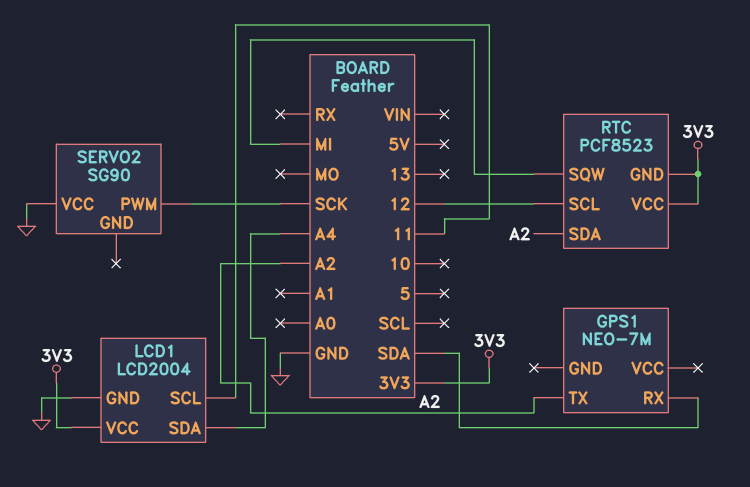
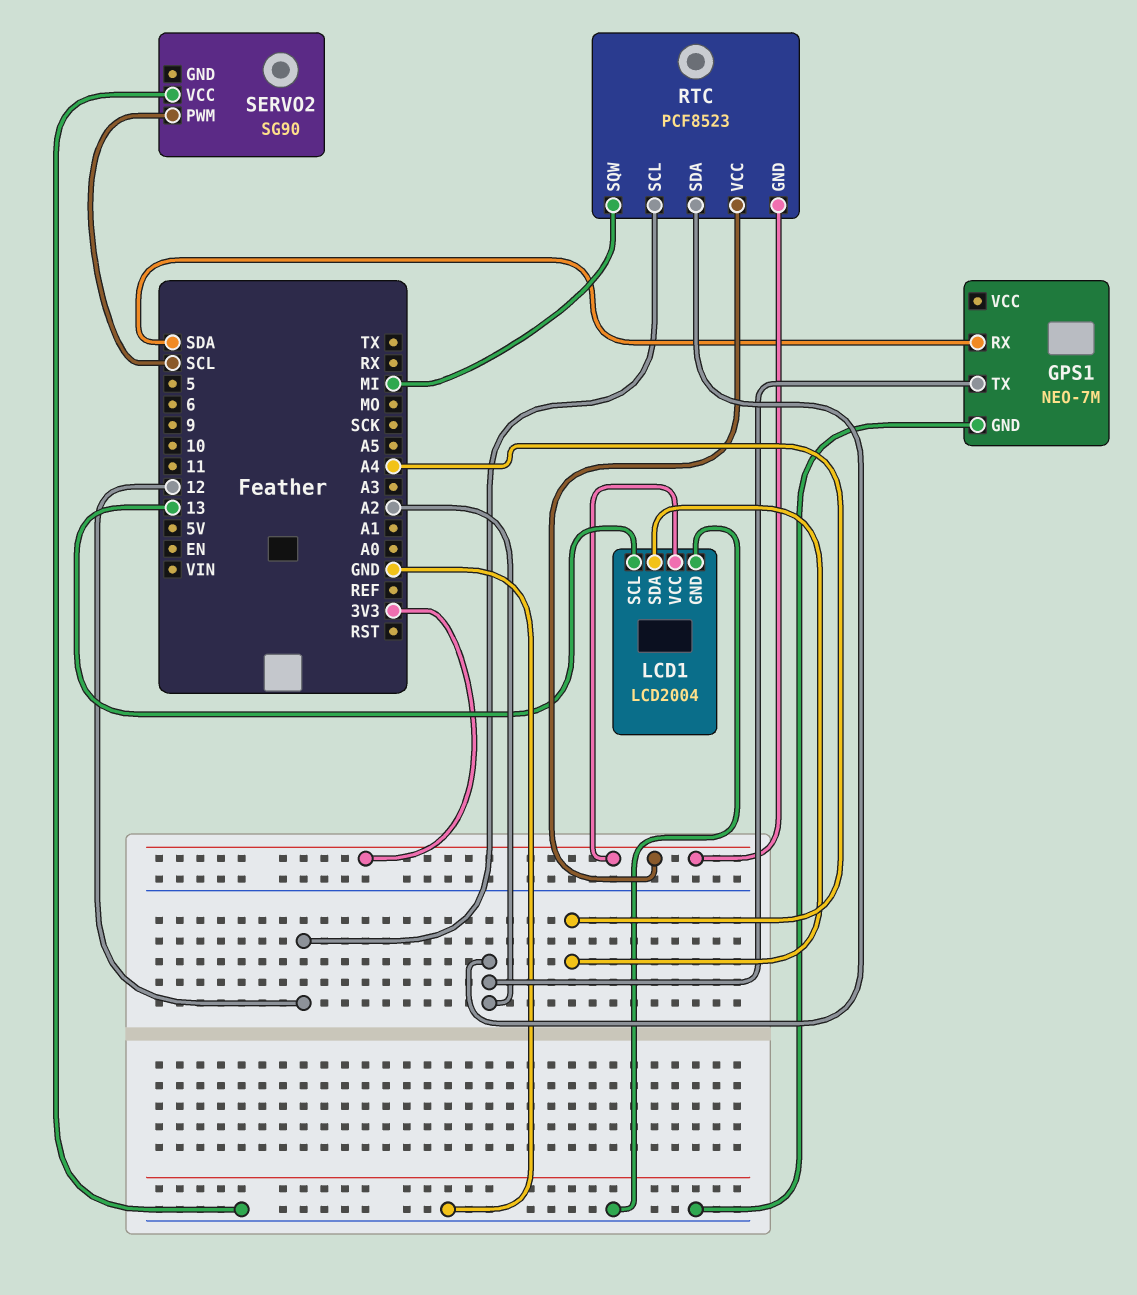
GPS1 pin GND: none -> GND
LCD1 pin SCL: 11 -> 13
SERVO2 pin PWM: SCK -> SCL

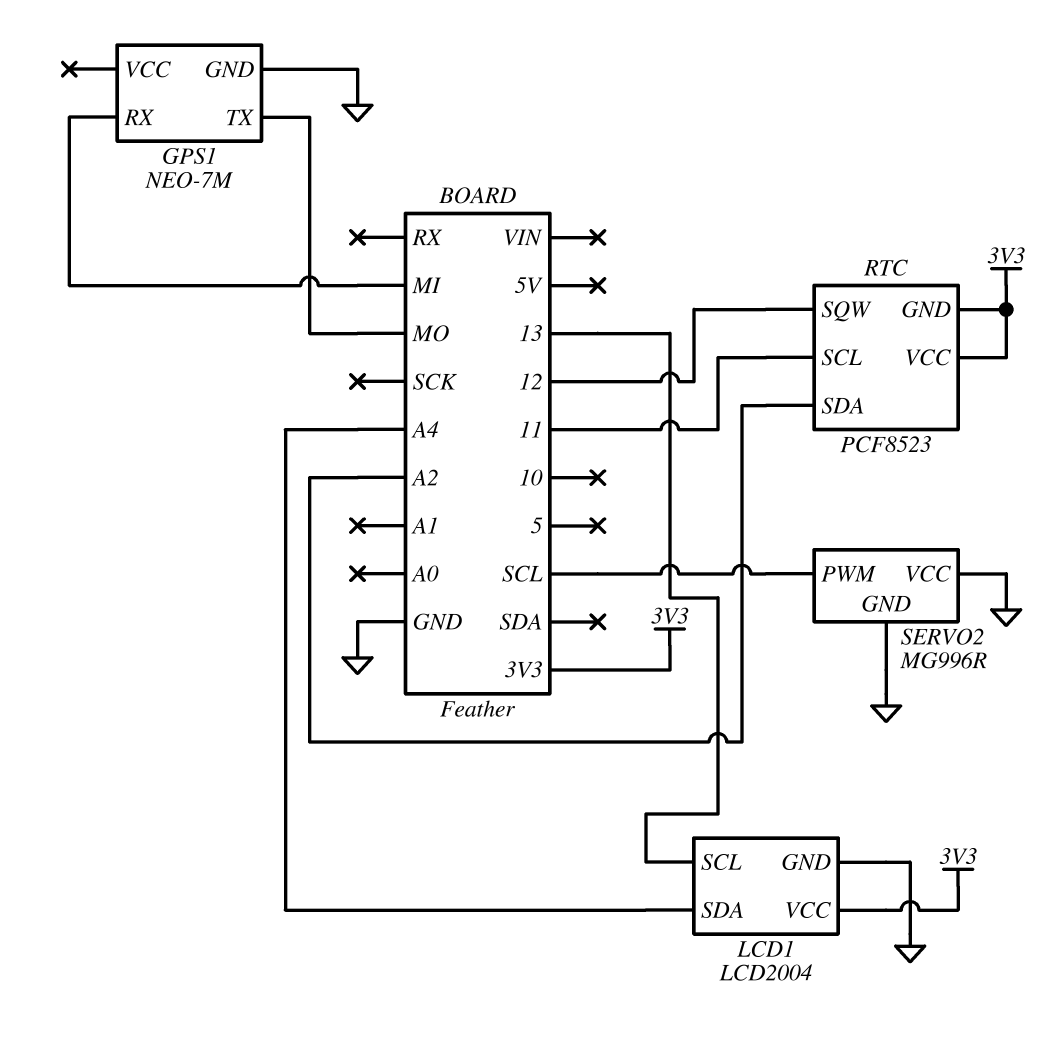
GPS1 pin RX: SDA -> MI
GPS1 pin TX: A2 -> MO
RTC pin SCL: 12 -> 11
RTC pin SQW: MI -> 12
SERVO2: SG90 -> MG996R
SERVO2 pin GND: none -> GND

